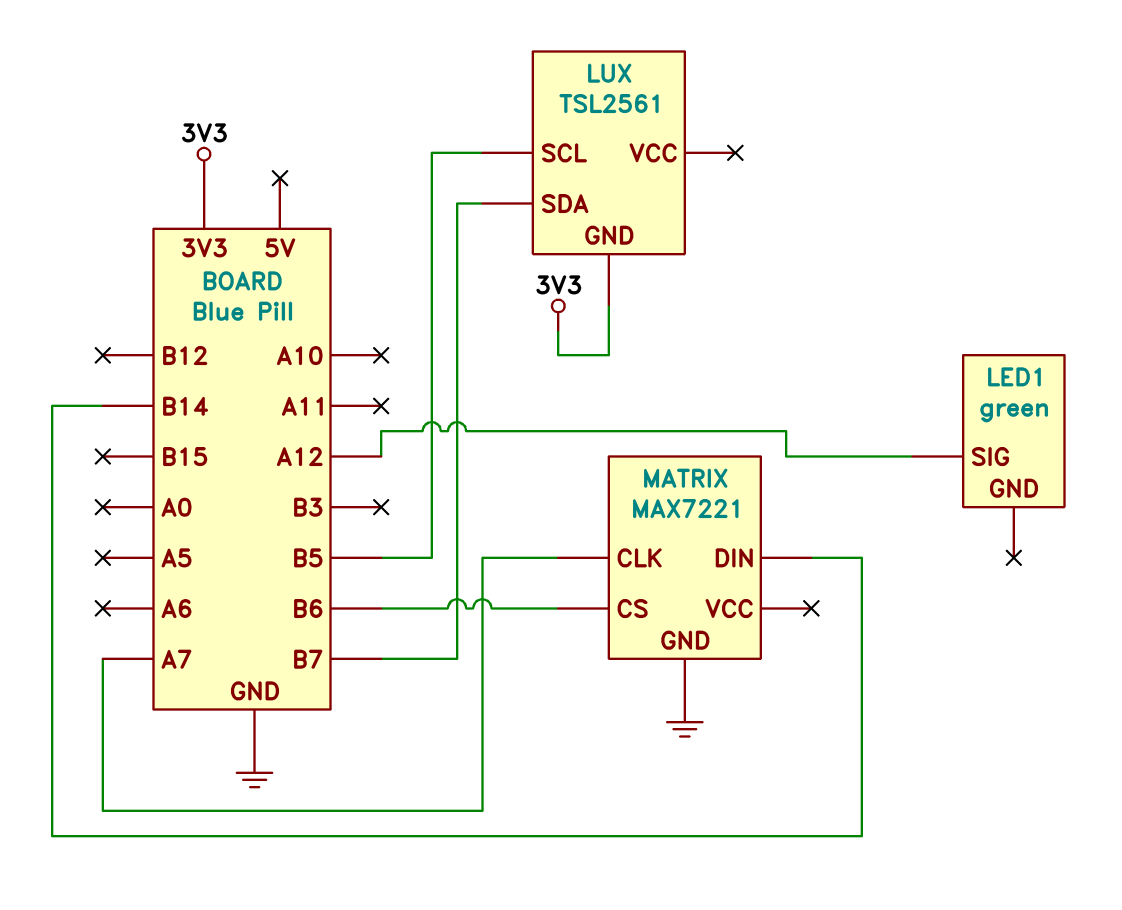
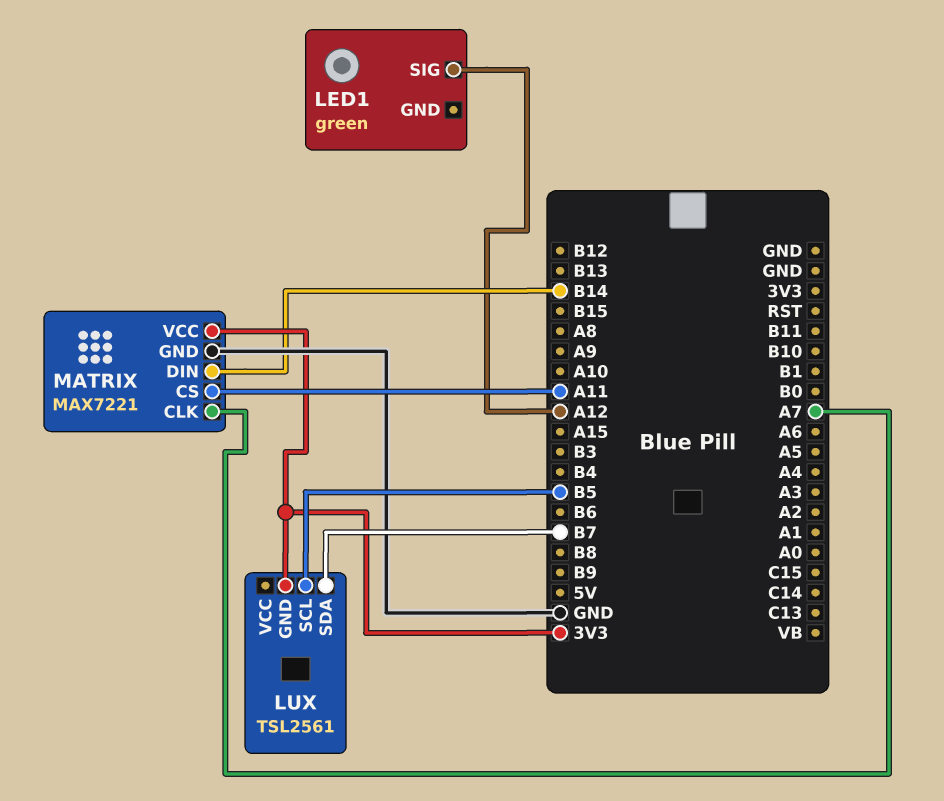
MATRIX pin CS: B6 -> A11
MATRIX pin VCC: none -> 3V3

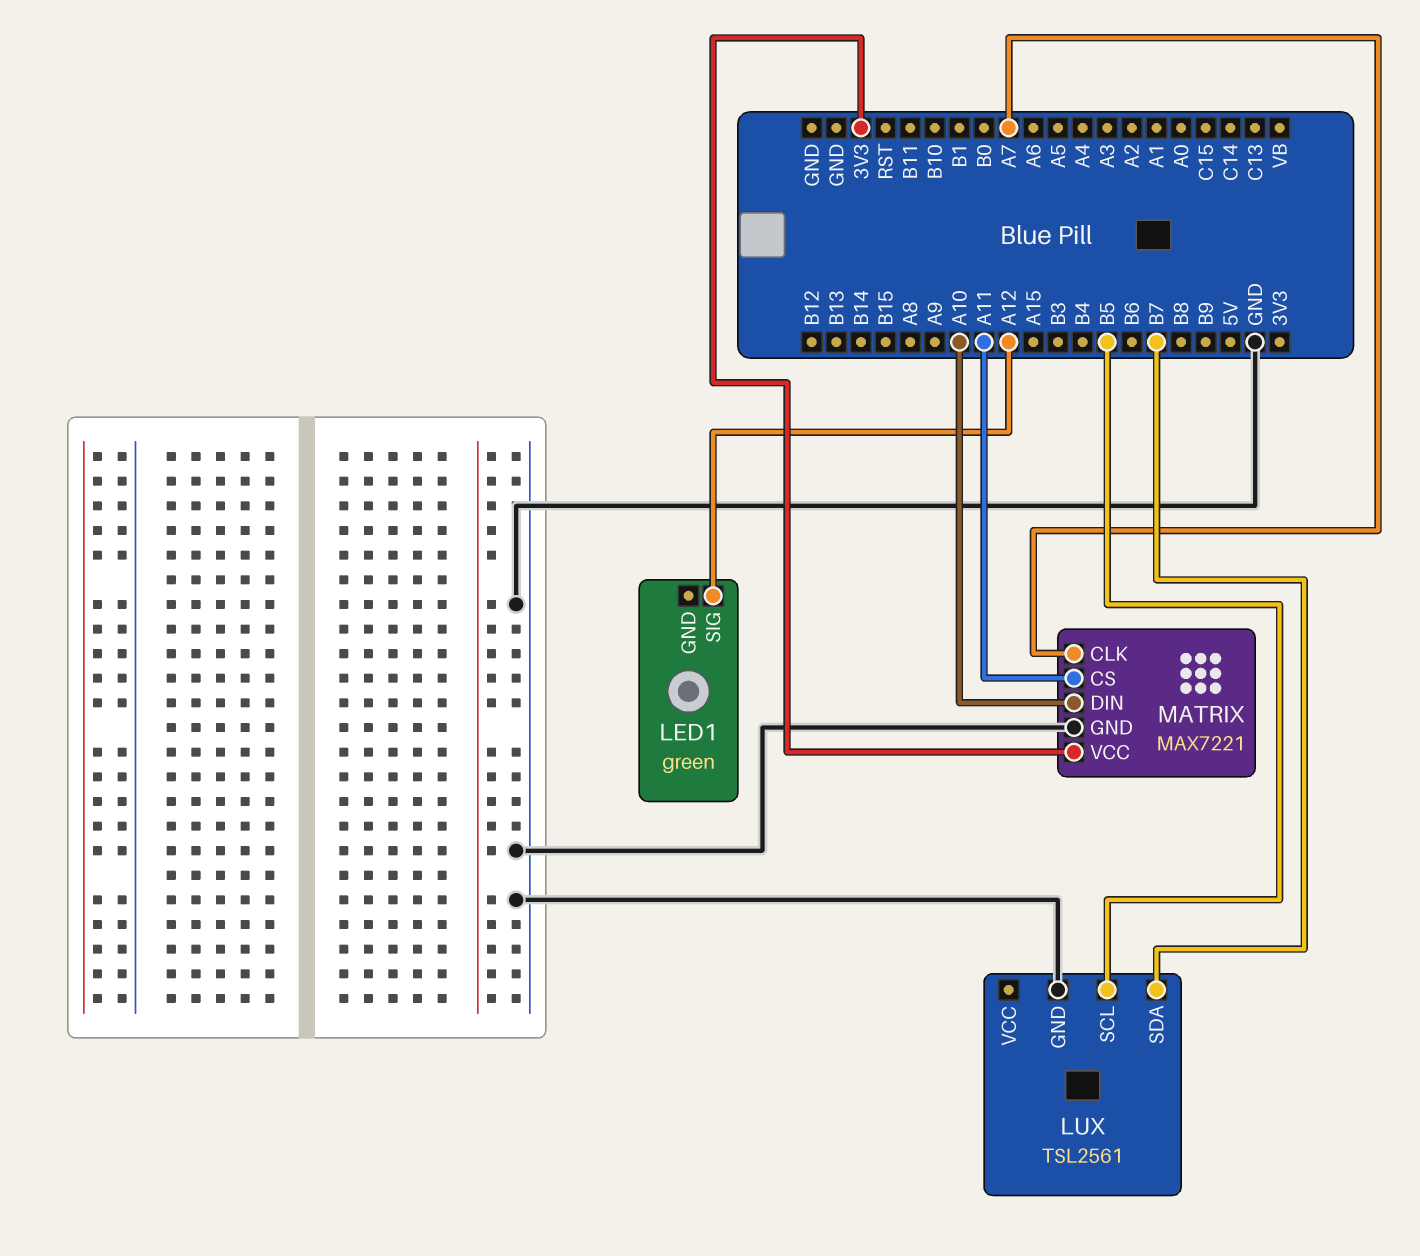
LUX pin GND: 3V3 -> GND
MATRIX pin DIN: B14 -> A10

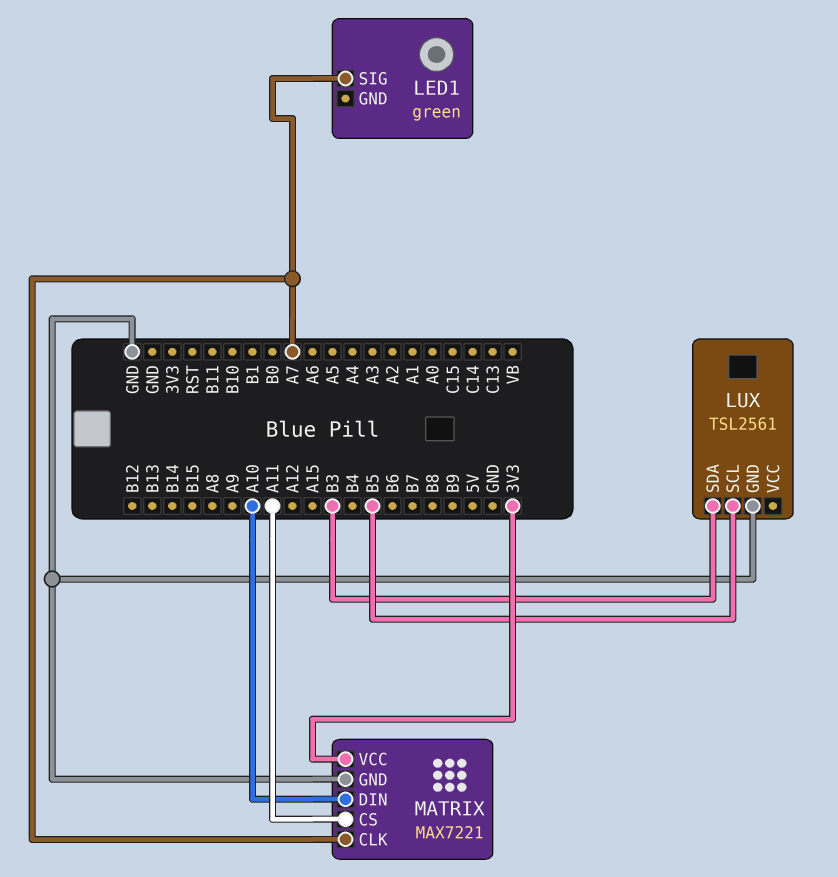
LED1 pin SIG: A12 -> A7
LUX pin SDA: B7 -> B3

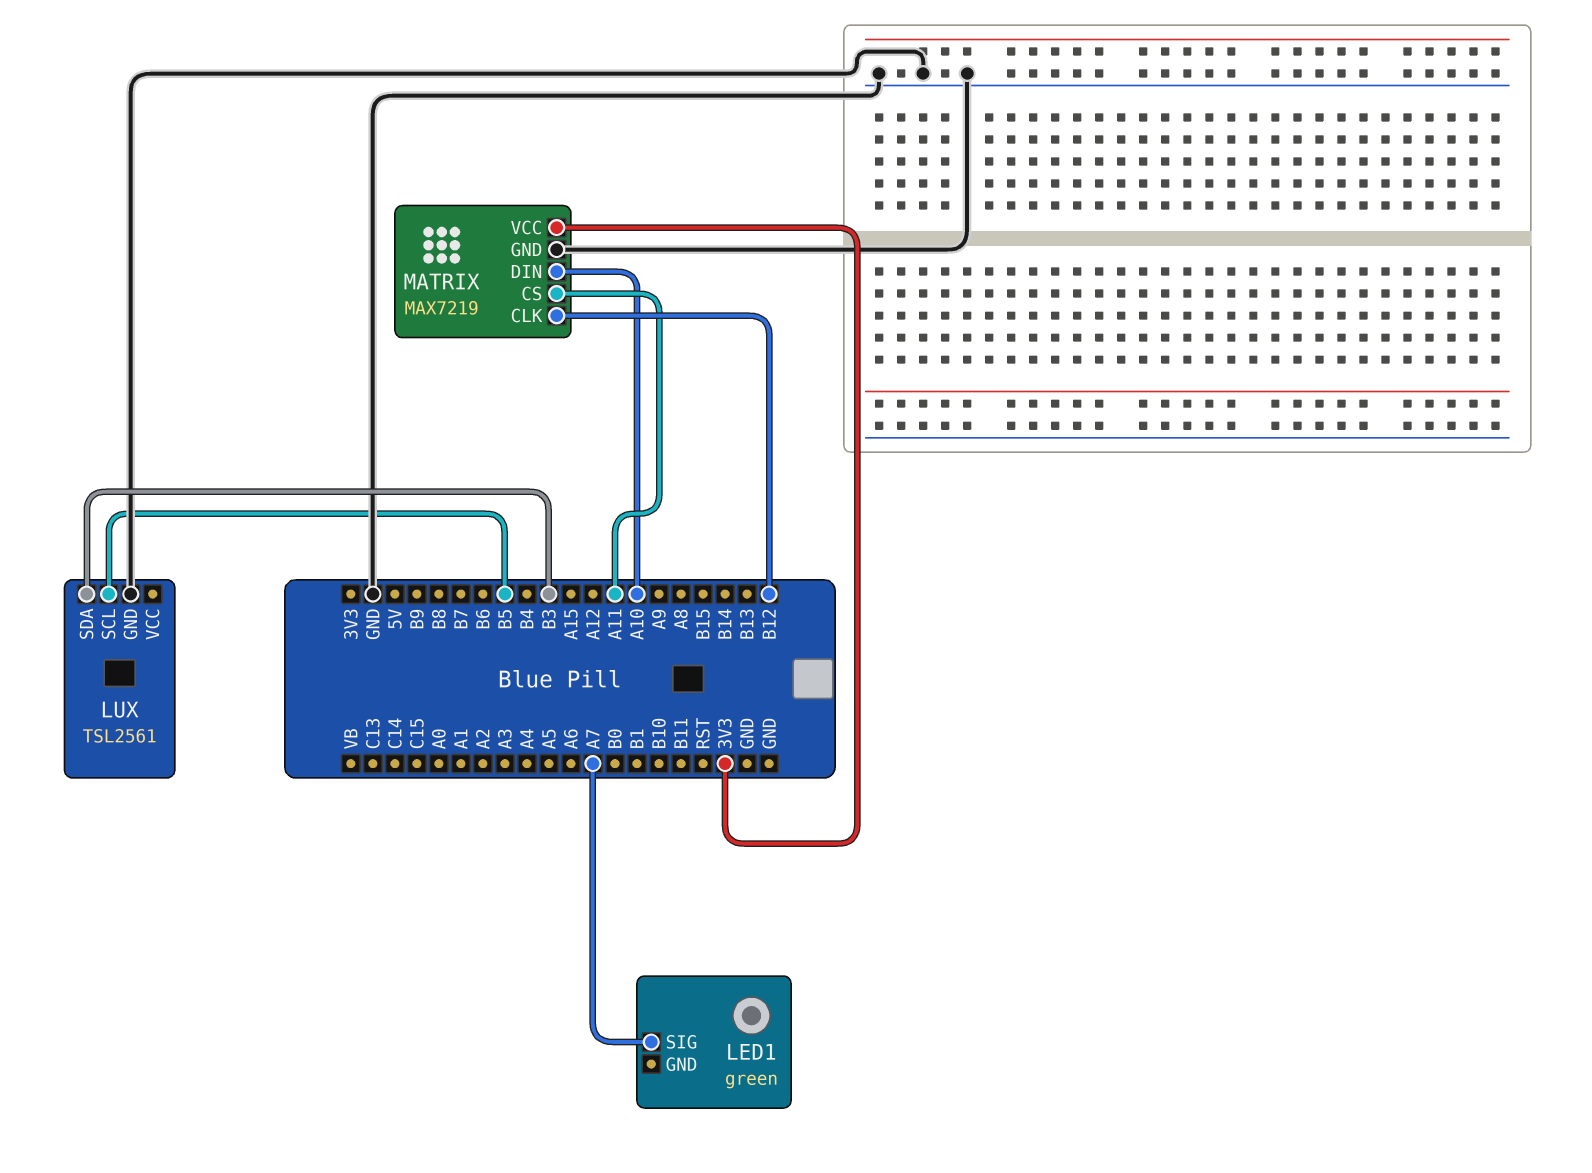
MATRIX: MAX7221 -> MAX7219
MATRIX pin CLK: A7 -> B12

